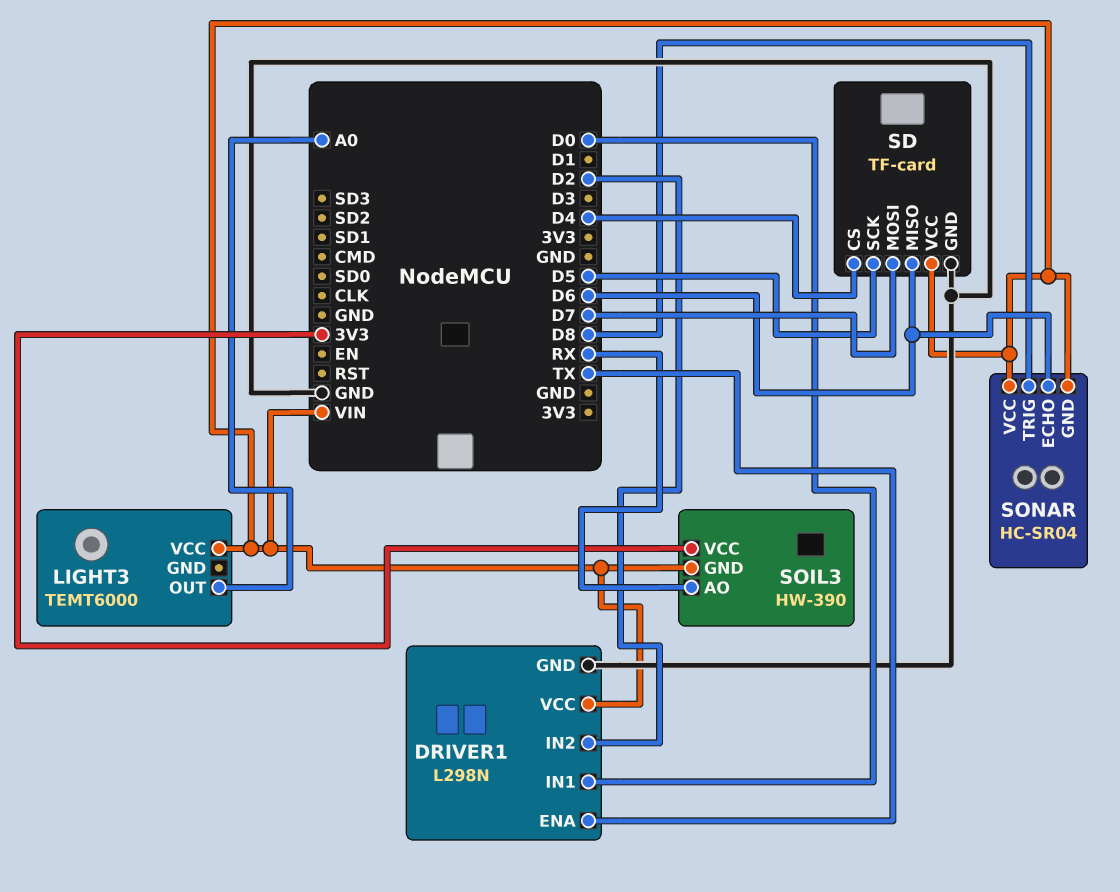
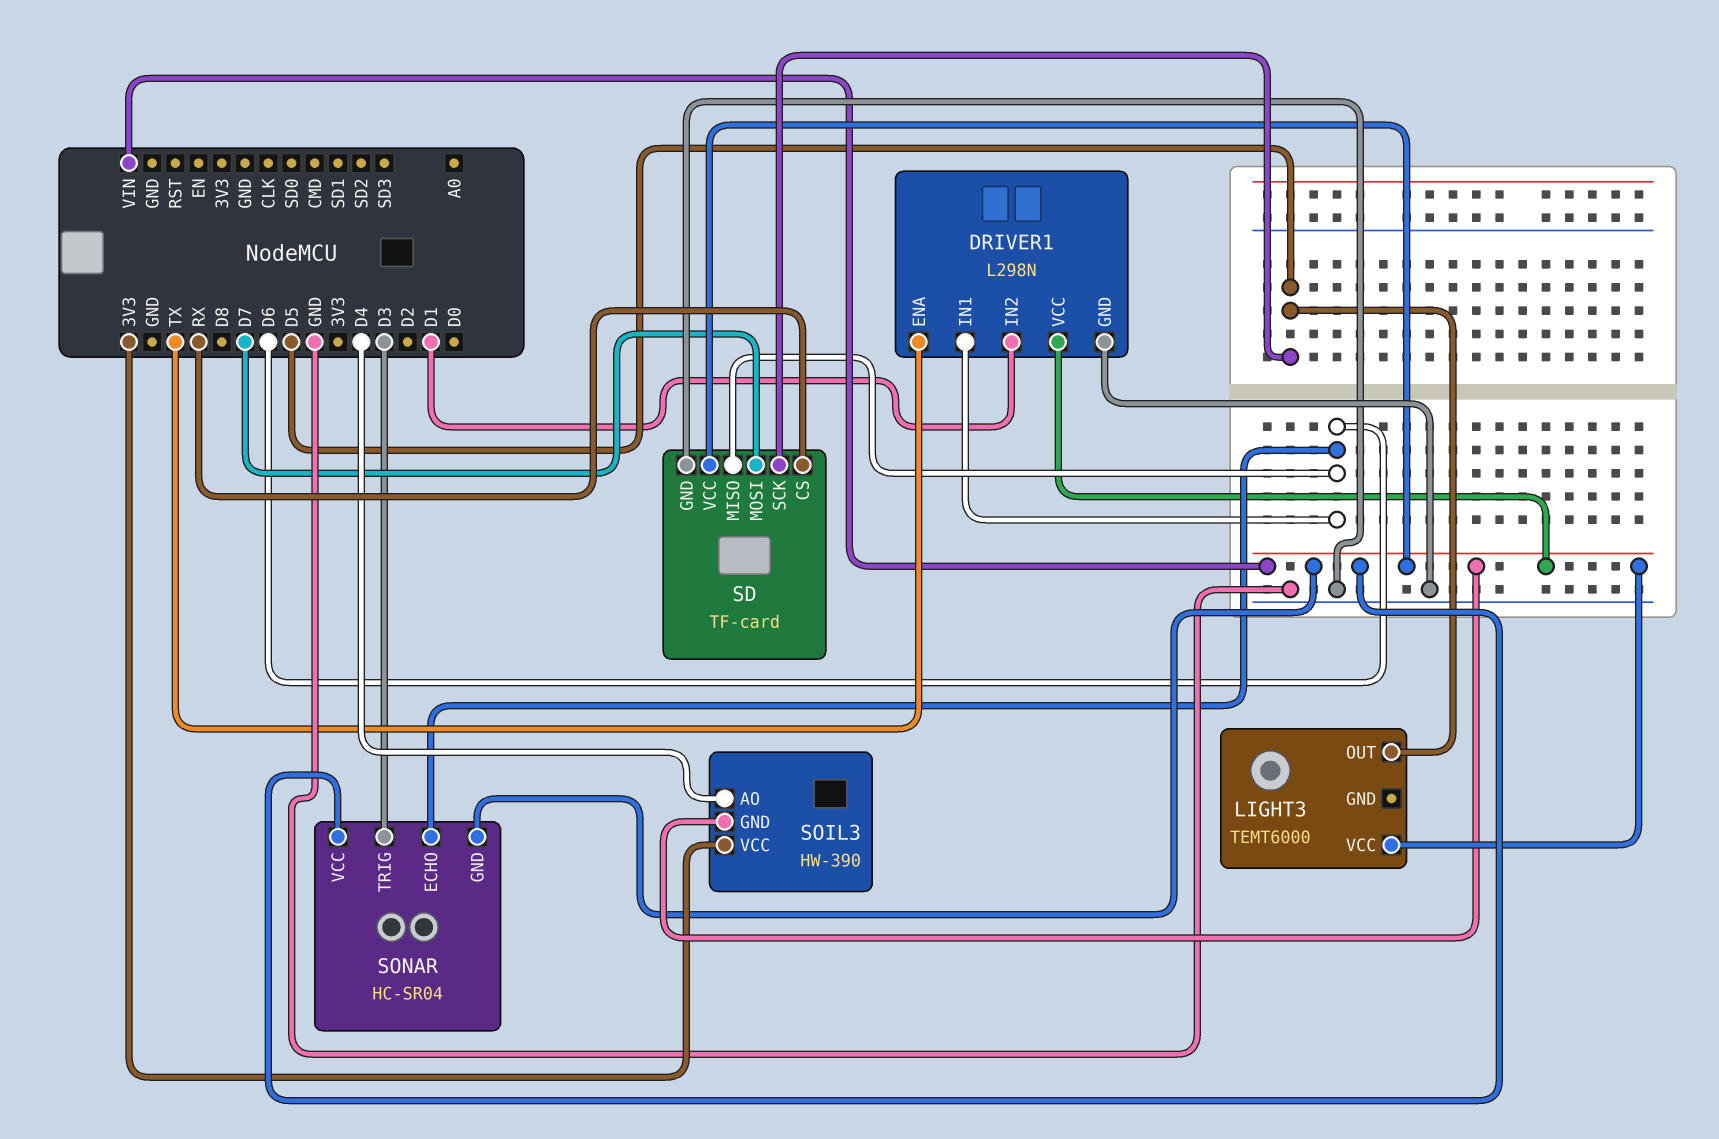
DRIVER1 pin IN1: D0 -> D6
DRIVER1 pin IN2: D2 -> D1
LIGHT3 pin OUT: A0 -> D5
SD pin CS: D4 -> RX
SOIL3 pin AO: RX -> D4
SONAR pin TRIG: D8 -> D3

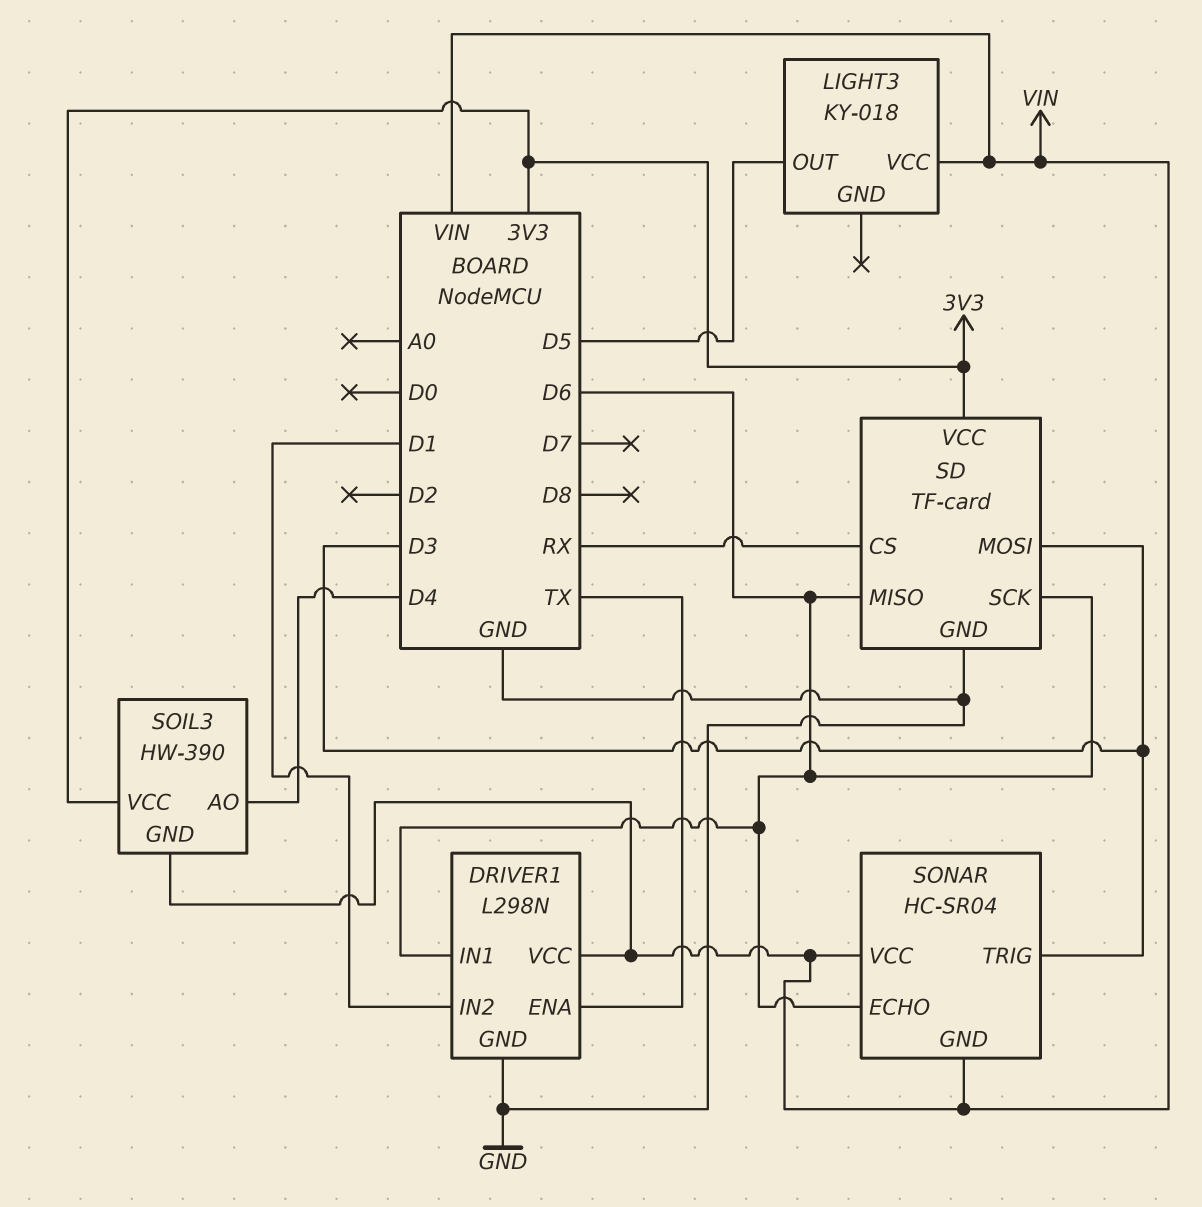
LIGHT3: TEMT6000 -> KY-018
SD pin MOSI: D7 -> D3
SD pin SCK: D5 -> D6
SD pin VCC: VIN -> 3V3

